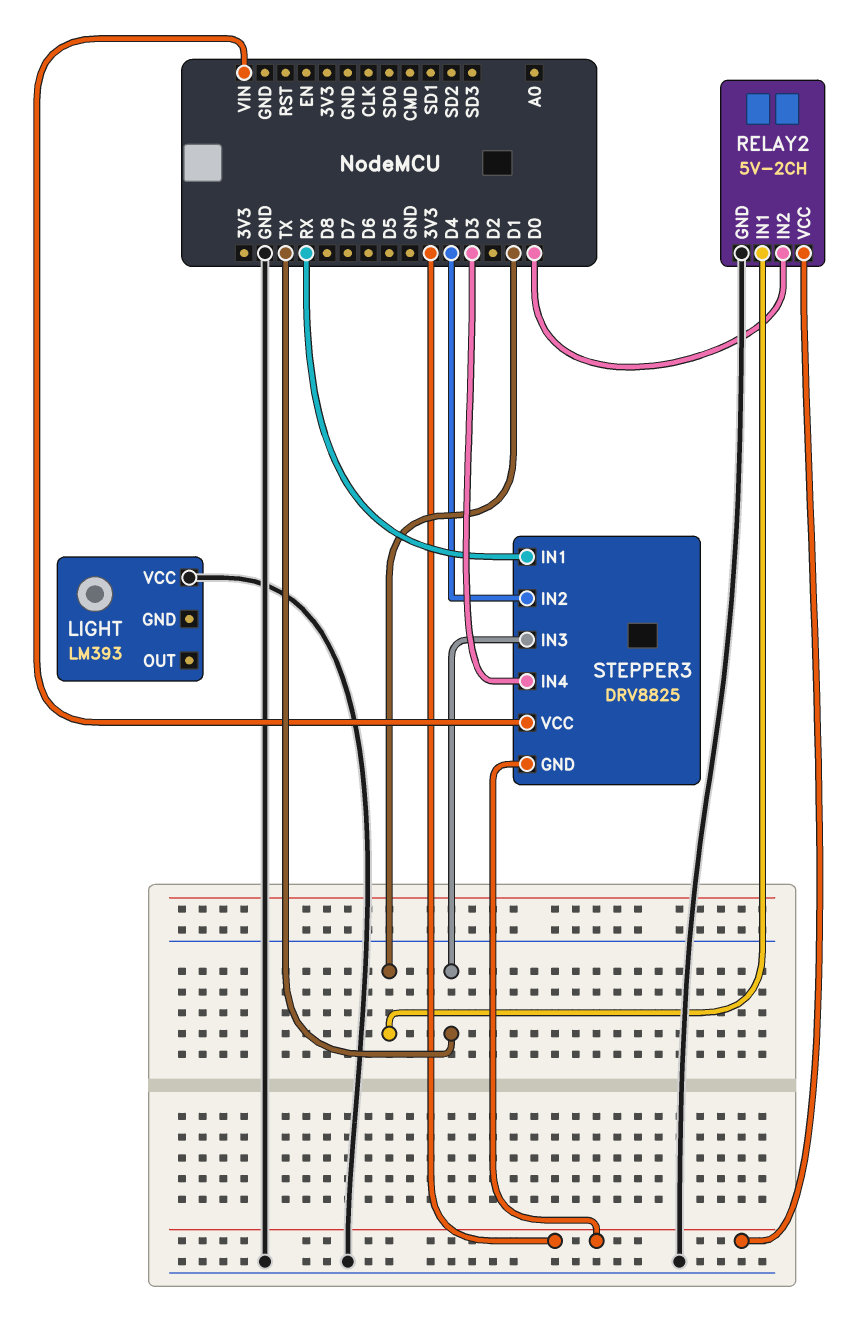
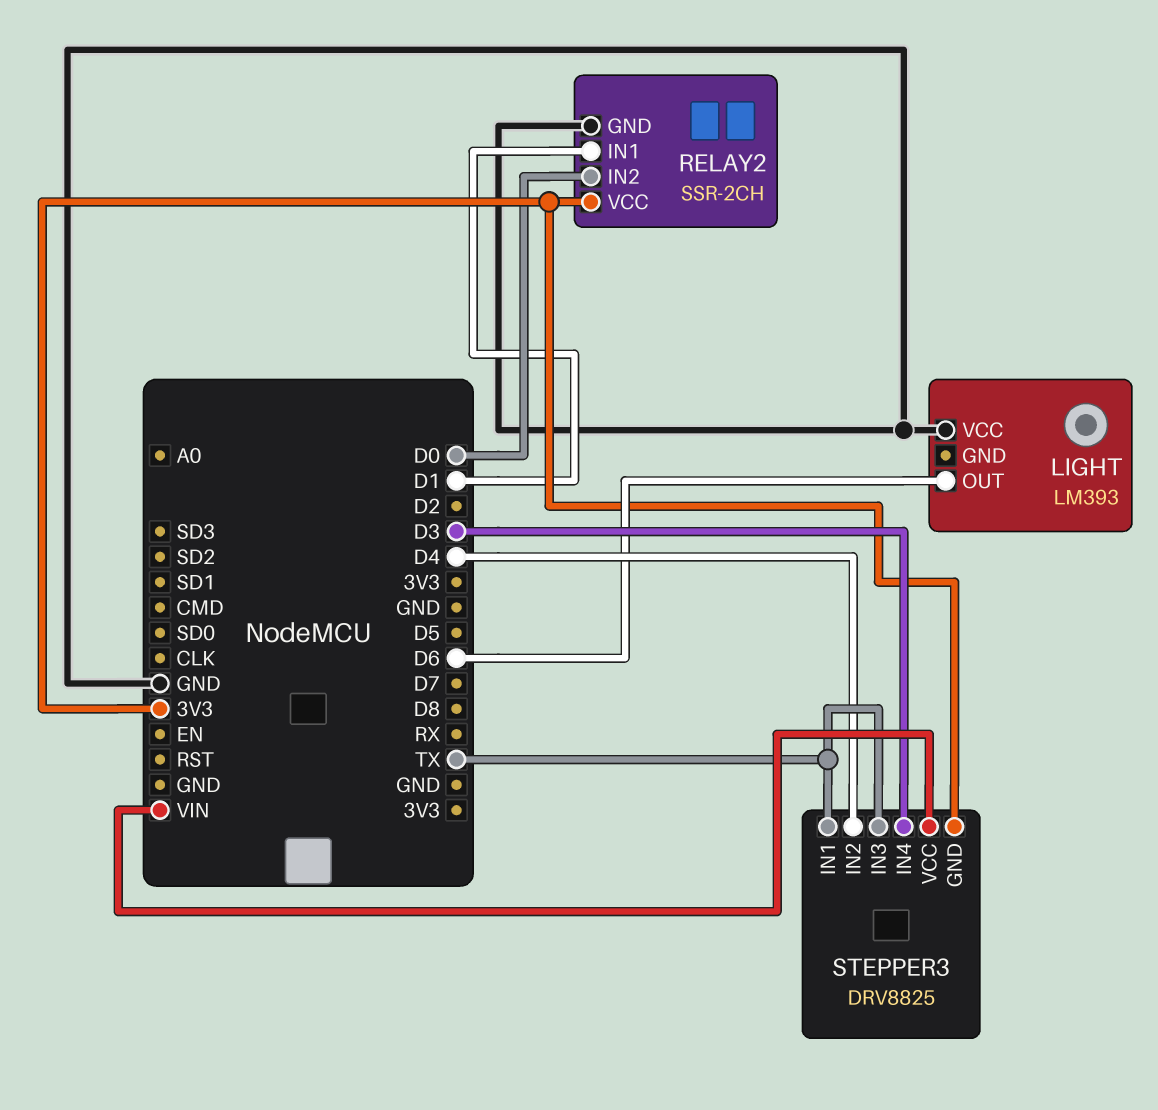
LIGHT pin OUT: none -> D6
RELAY2: 5V-2CH -> SSR-2CH
STEPPER3 pin IN1: RX -> TX

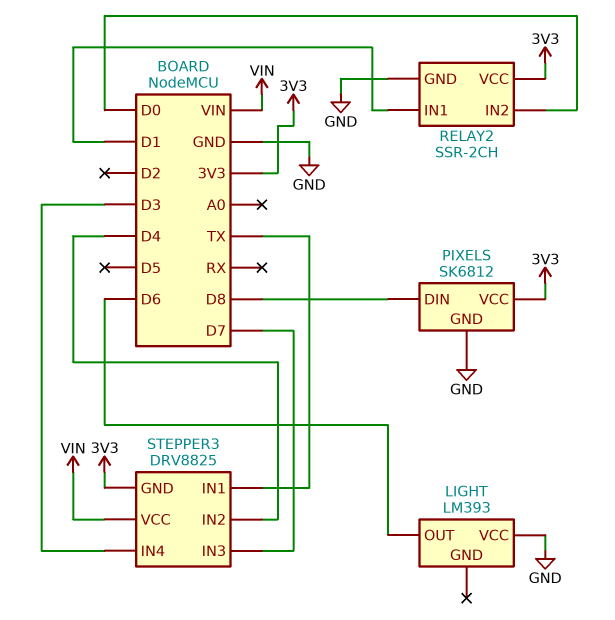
PIXELS: none -> SK6812
PIXELS pin DIN: none -> D8
PIXELS pin GND: none -> GND
PIXELS pin VCC: none -> 3V3
STEPPER3 pin IN3: TX -> D7

